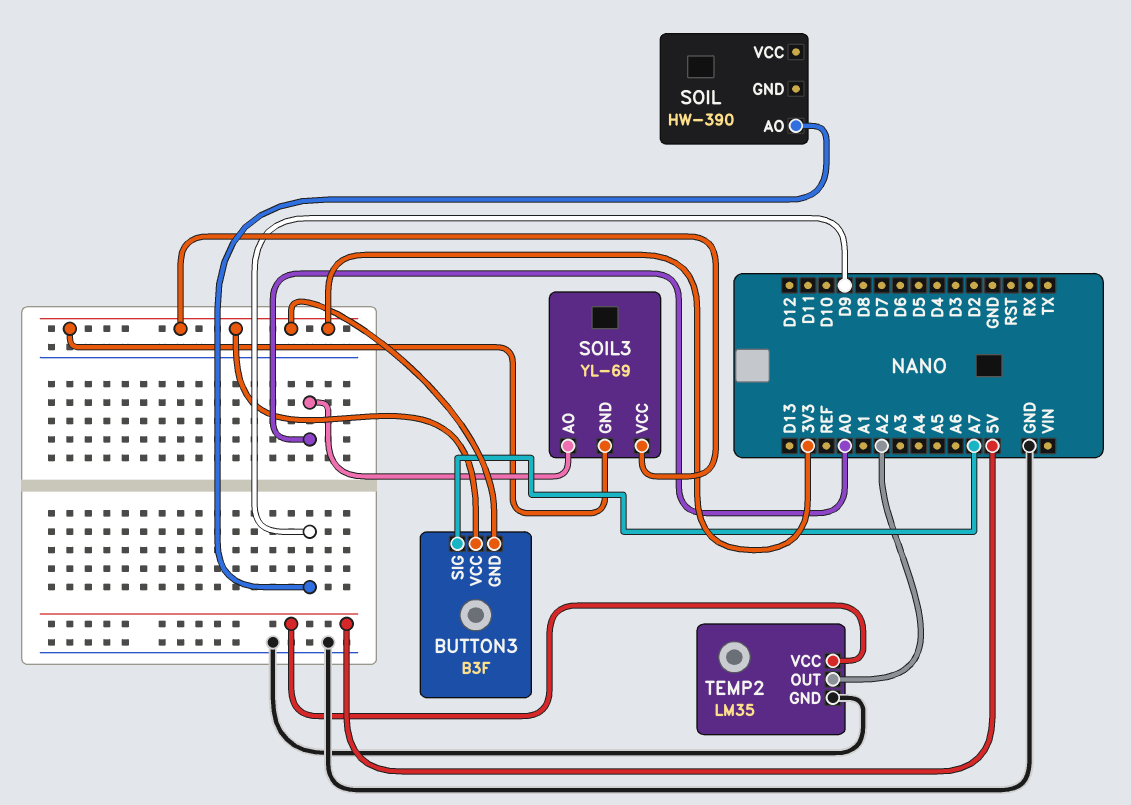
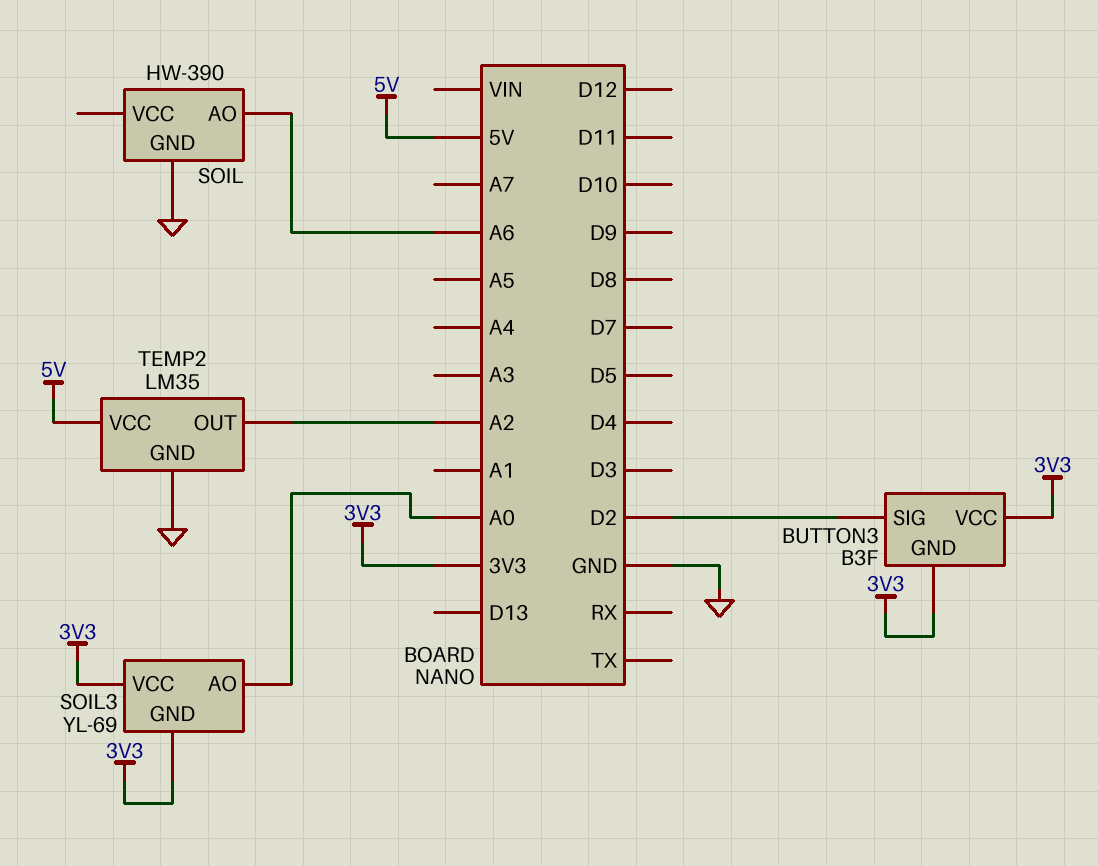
BUTTON3 pin SIG: A7 -> D2
SOIL pin AO: D9 -> A6
SOIL pin GND: none -> GND

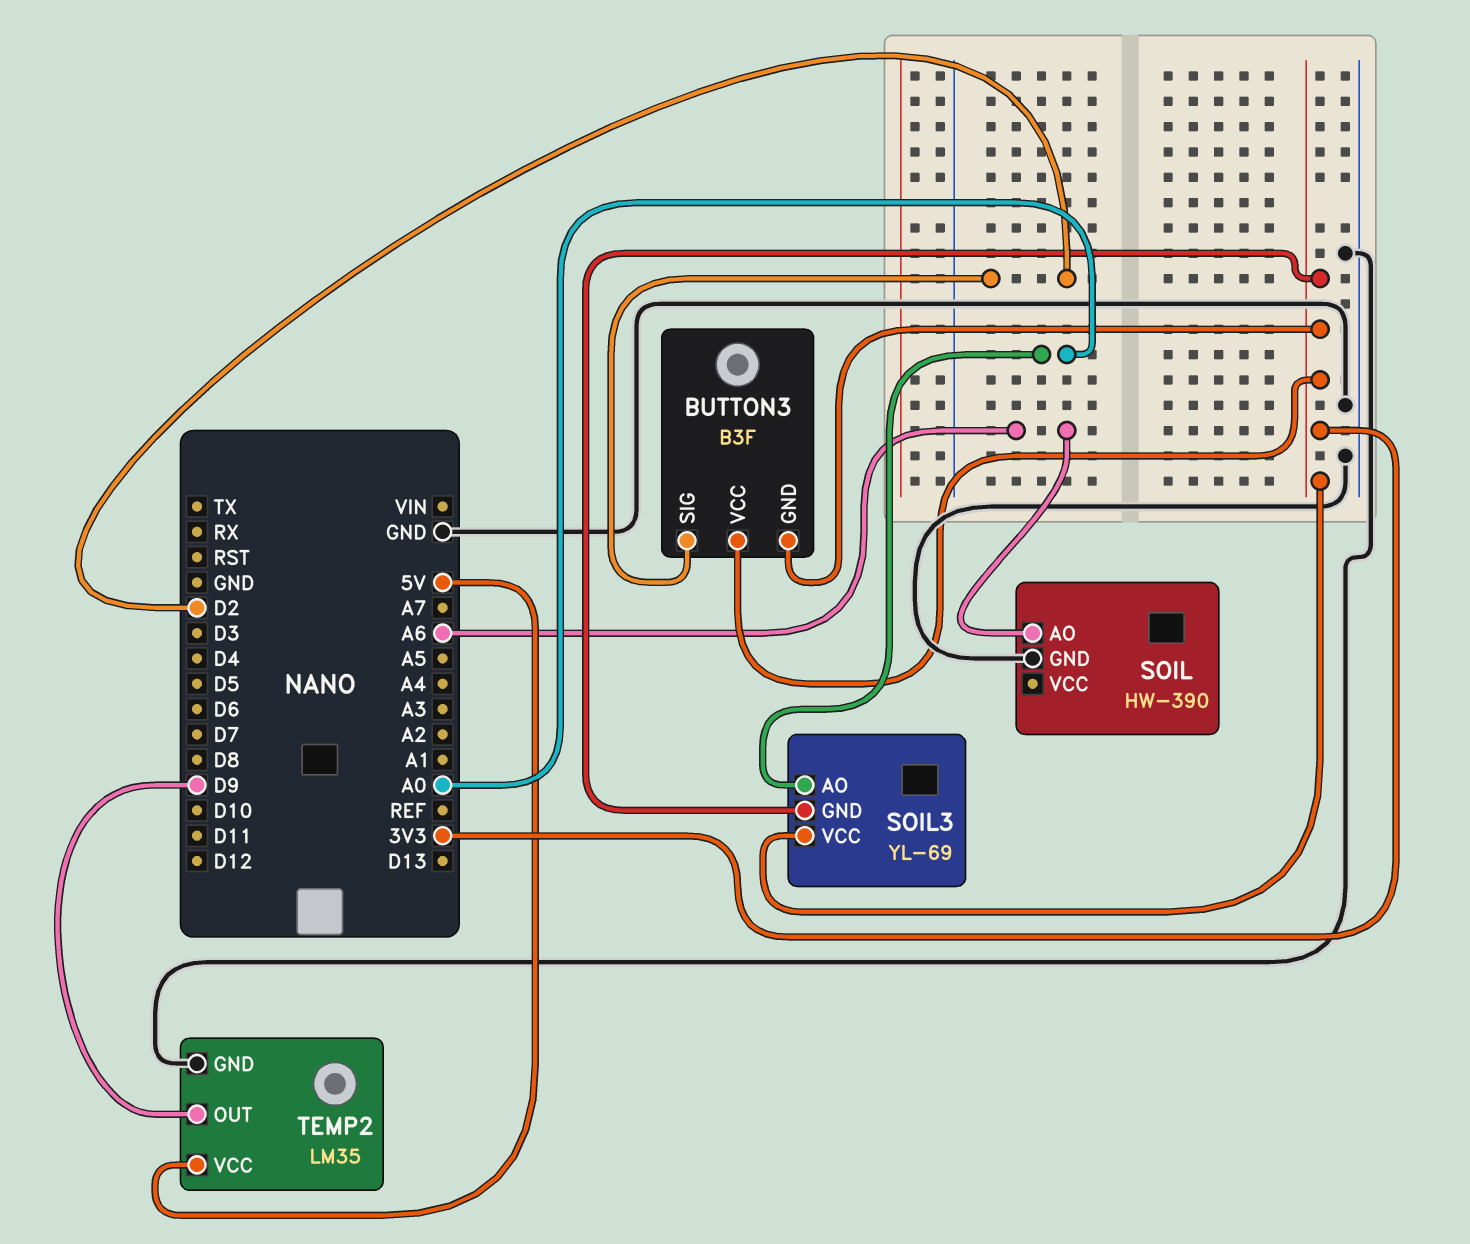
TEMP2 pin OUT: A2 -> D9

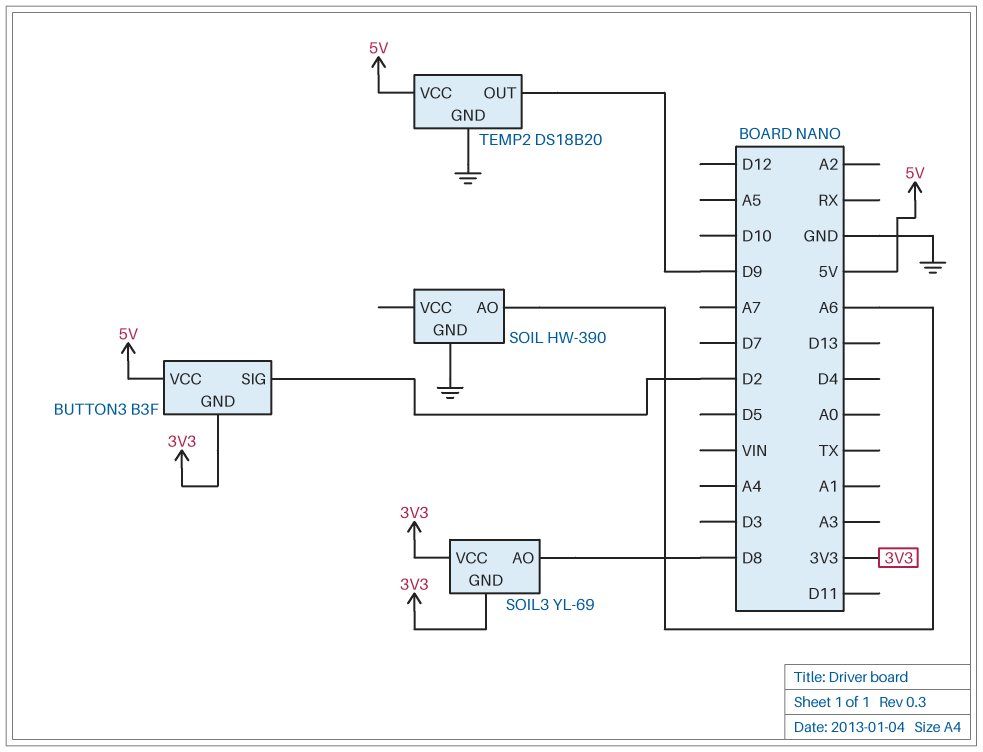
BUTTON3 pin VCC: 3V3 -> 5V
SOIL3 pin AO: A0 -> D8
TEMP2: LM35 -> DS18B20

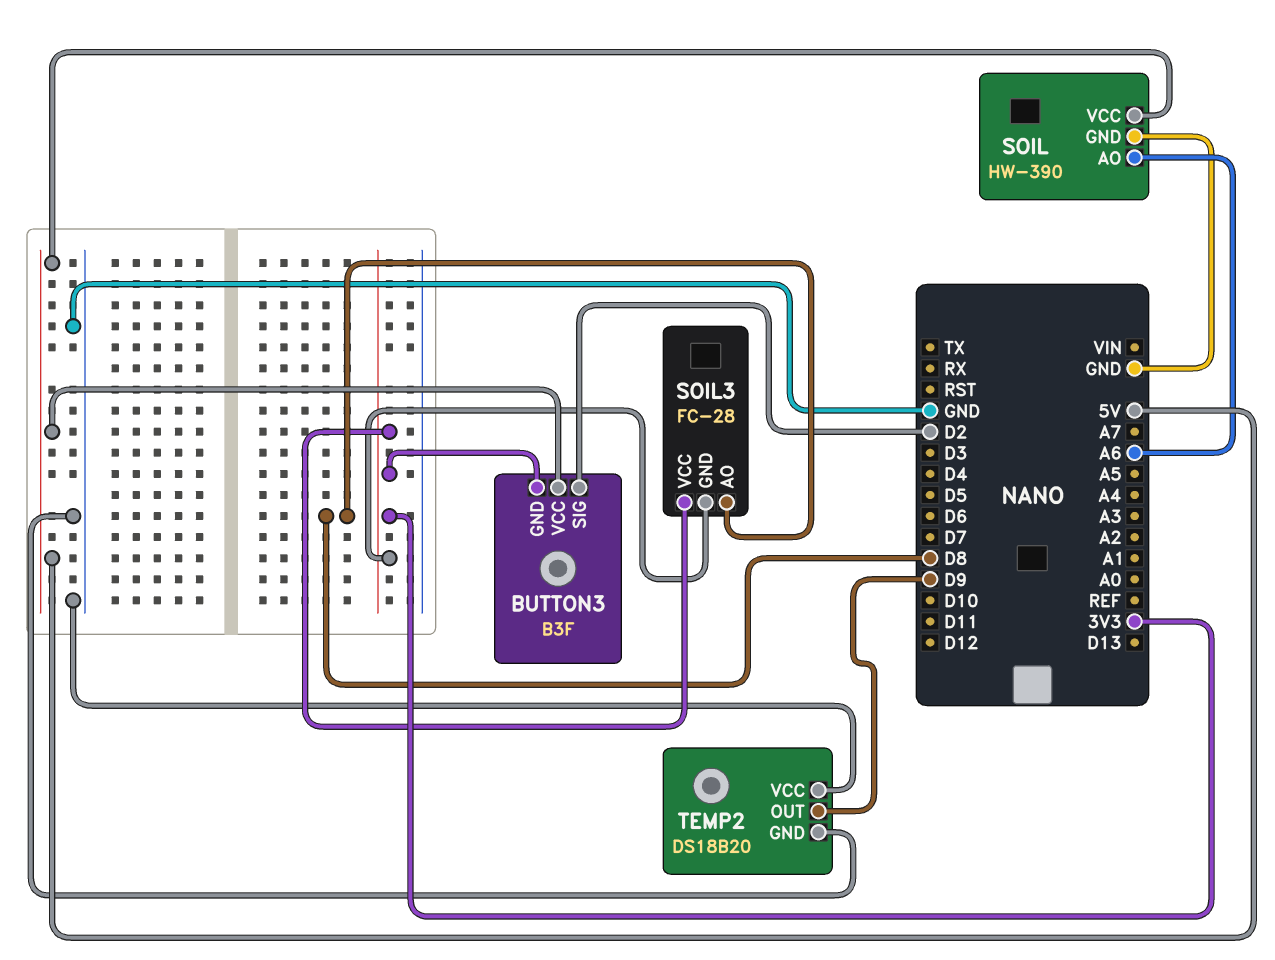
SOIL pin VCC: none -> 5V
SOIL3: YL-69 -> FC-28
TEMP2 pin VCC: 5V -> GND

